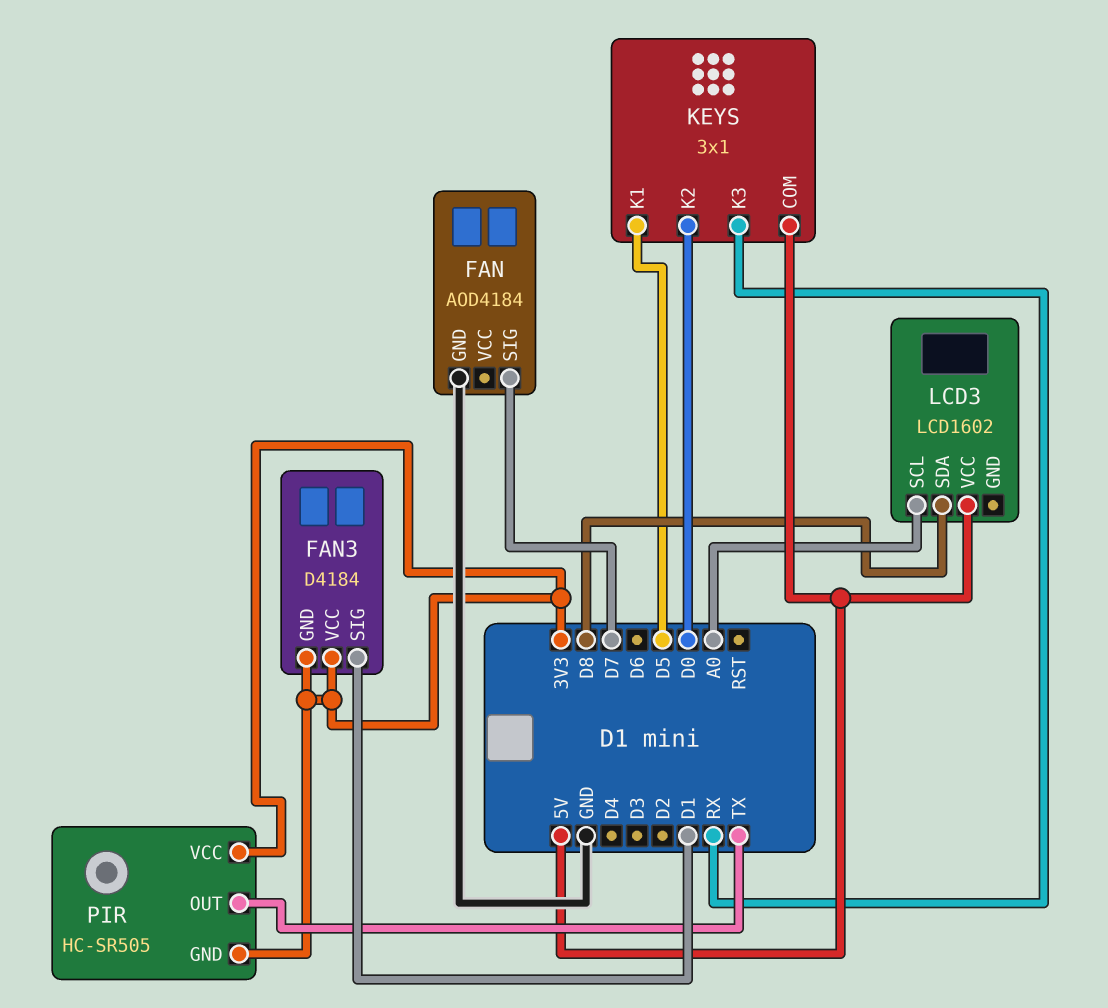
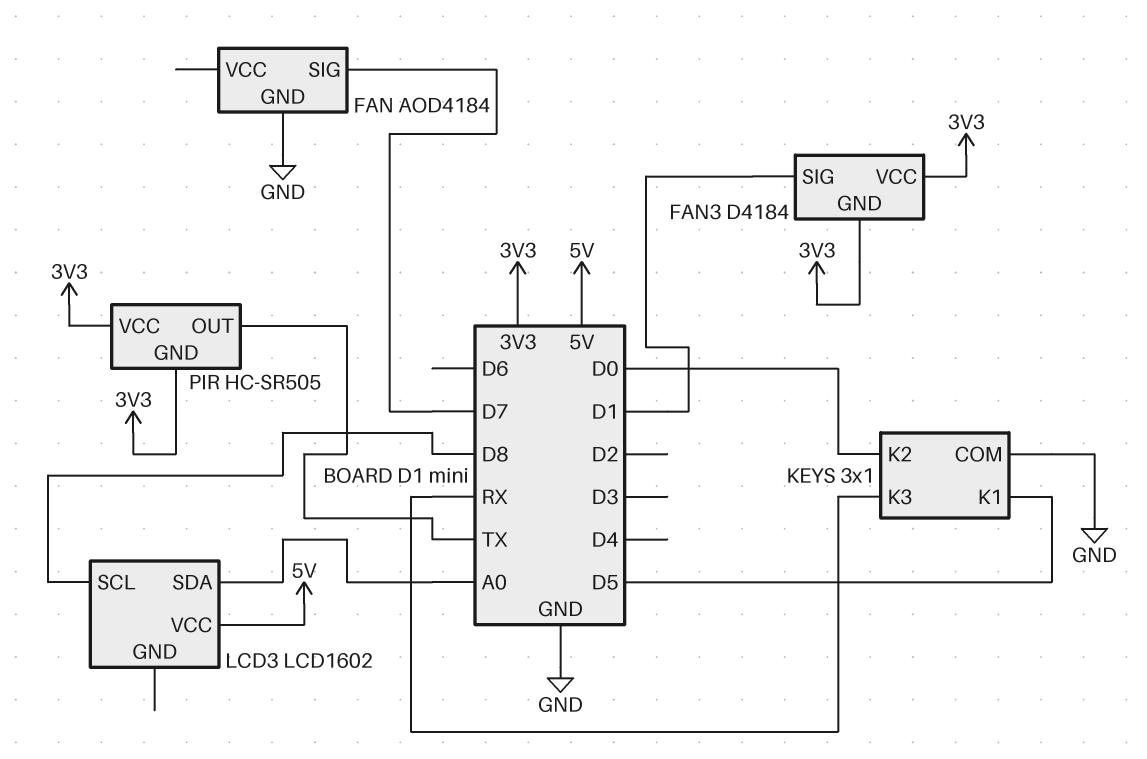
KEYS pin COM: 5V -> GND
LCD3 pin SCL: A0 -> D8
LCD3 pin SDA: D8 -> A0

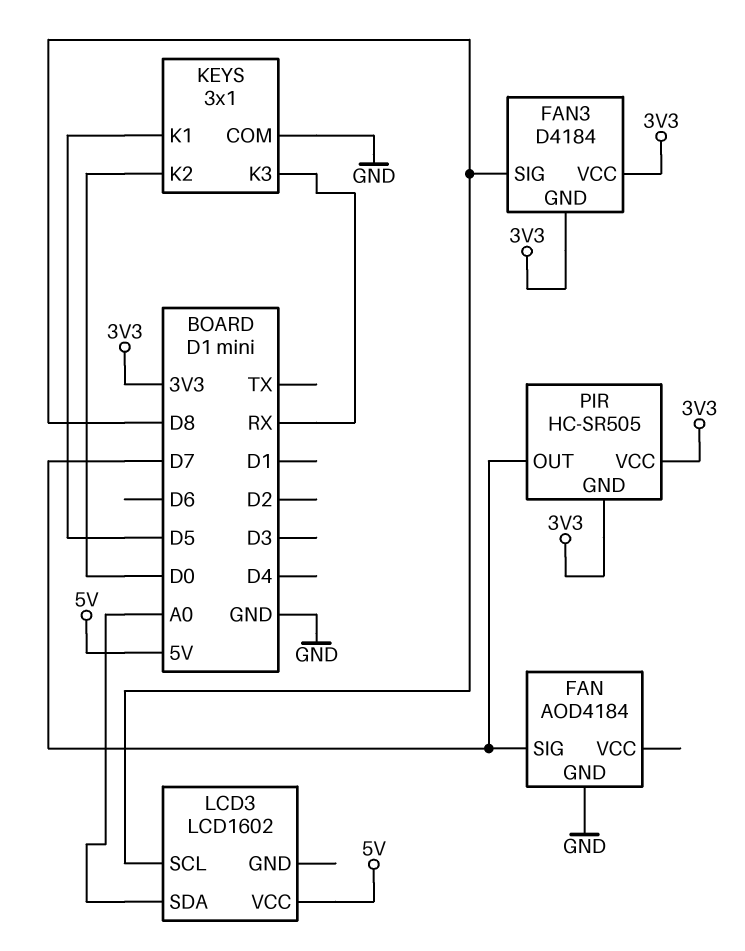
FAN3 pin SIG: D1 -> D8
PIR pin OUT: TX -> D7

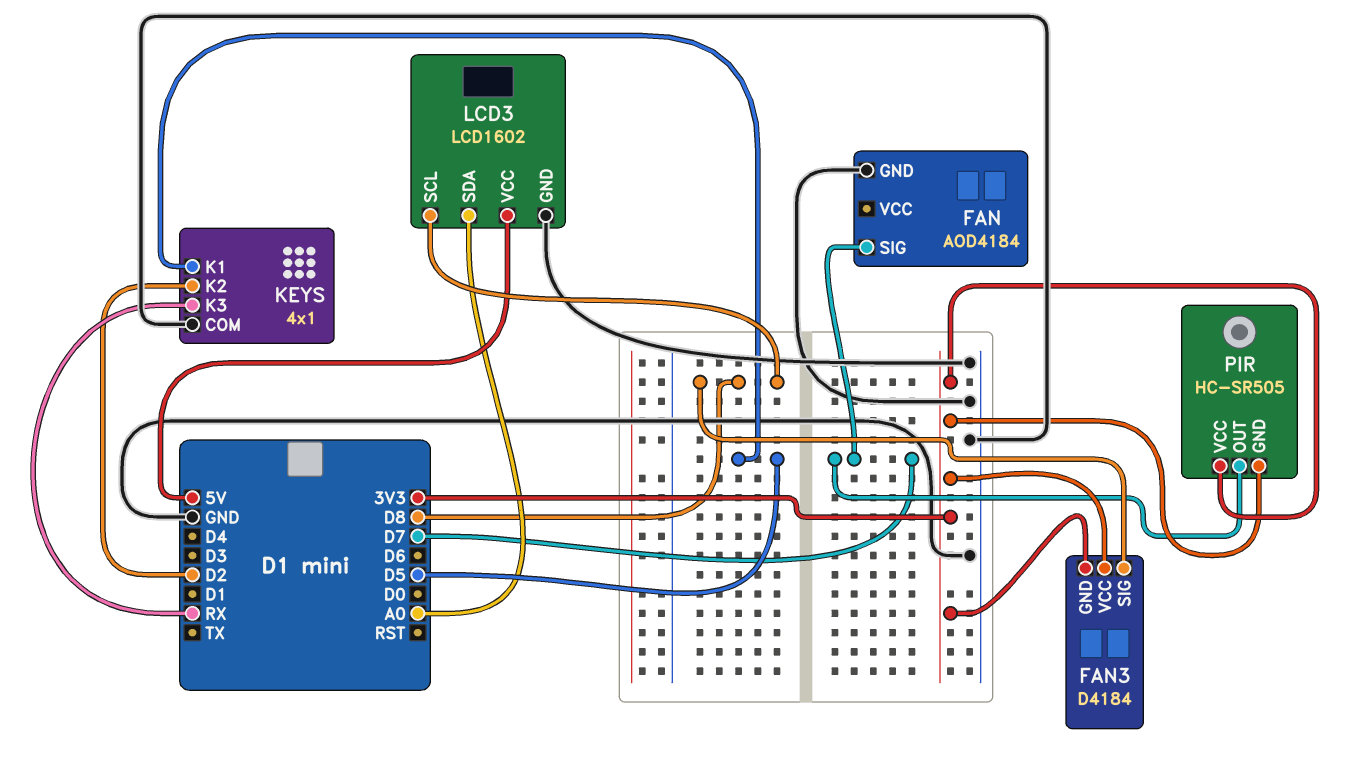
KEYS: 3x1 -> 4x1
KEYS pin K2: D0 -> D2
LCD3 pin GND: none -> GND

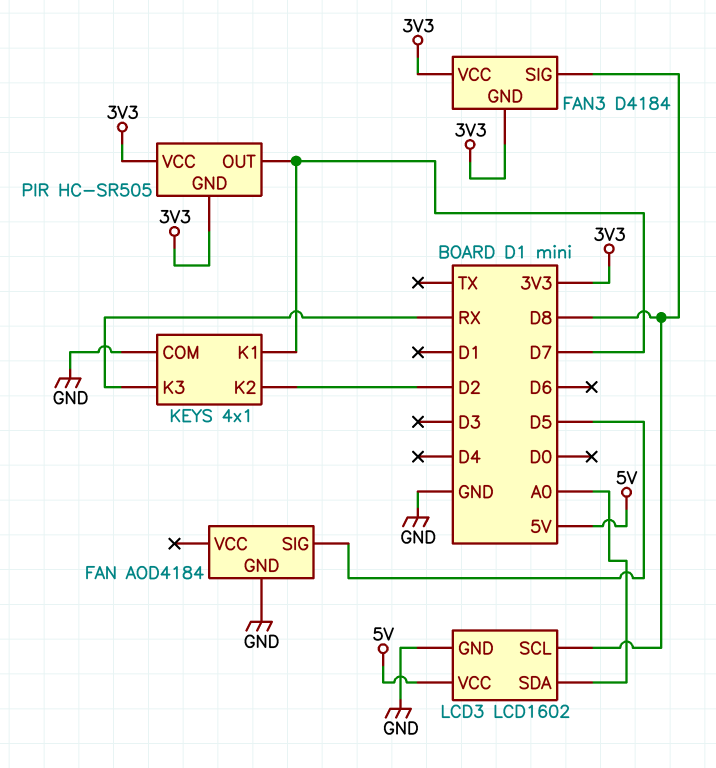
FAN pin SIG: D7 -> D5
KEYS pin K1: D5 -> D7

